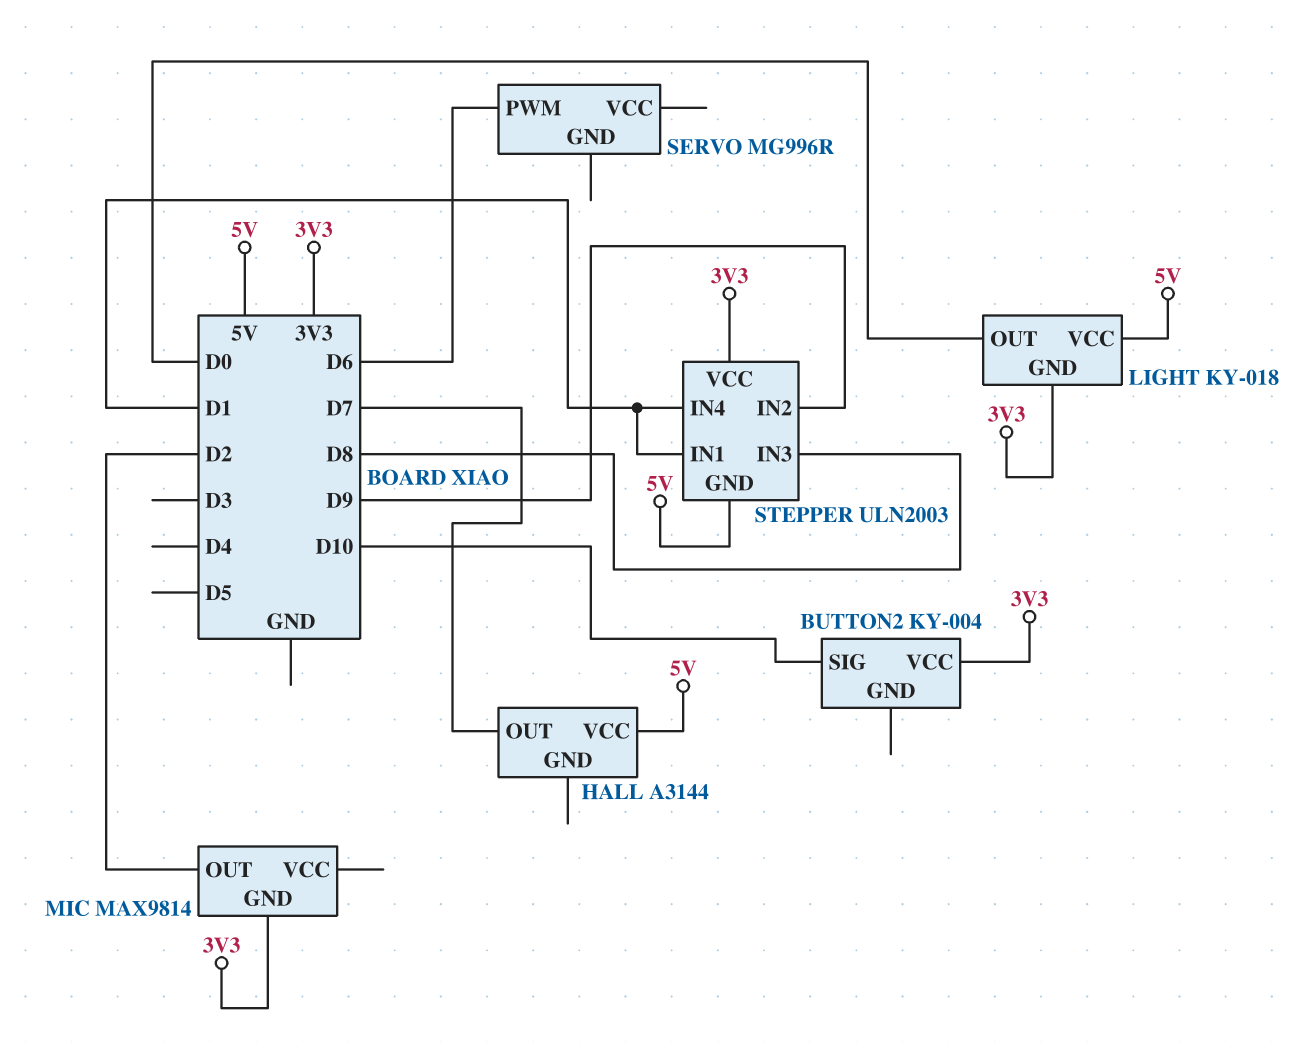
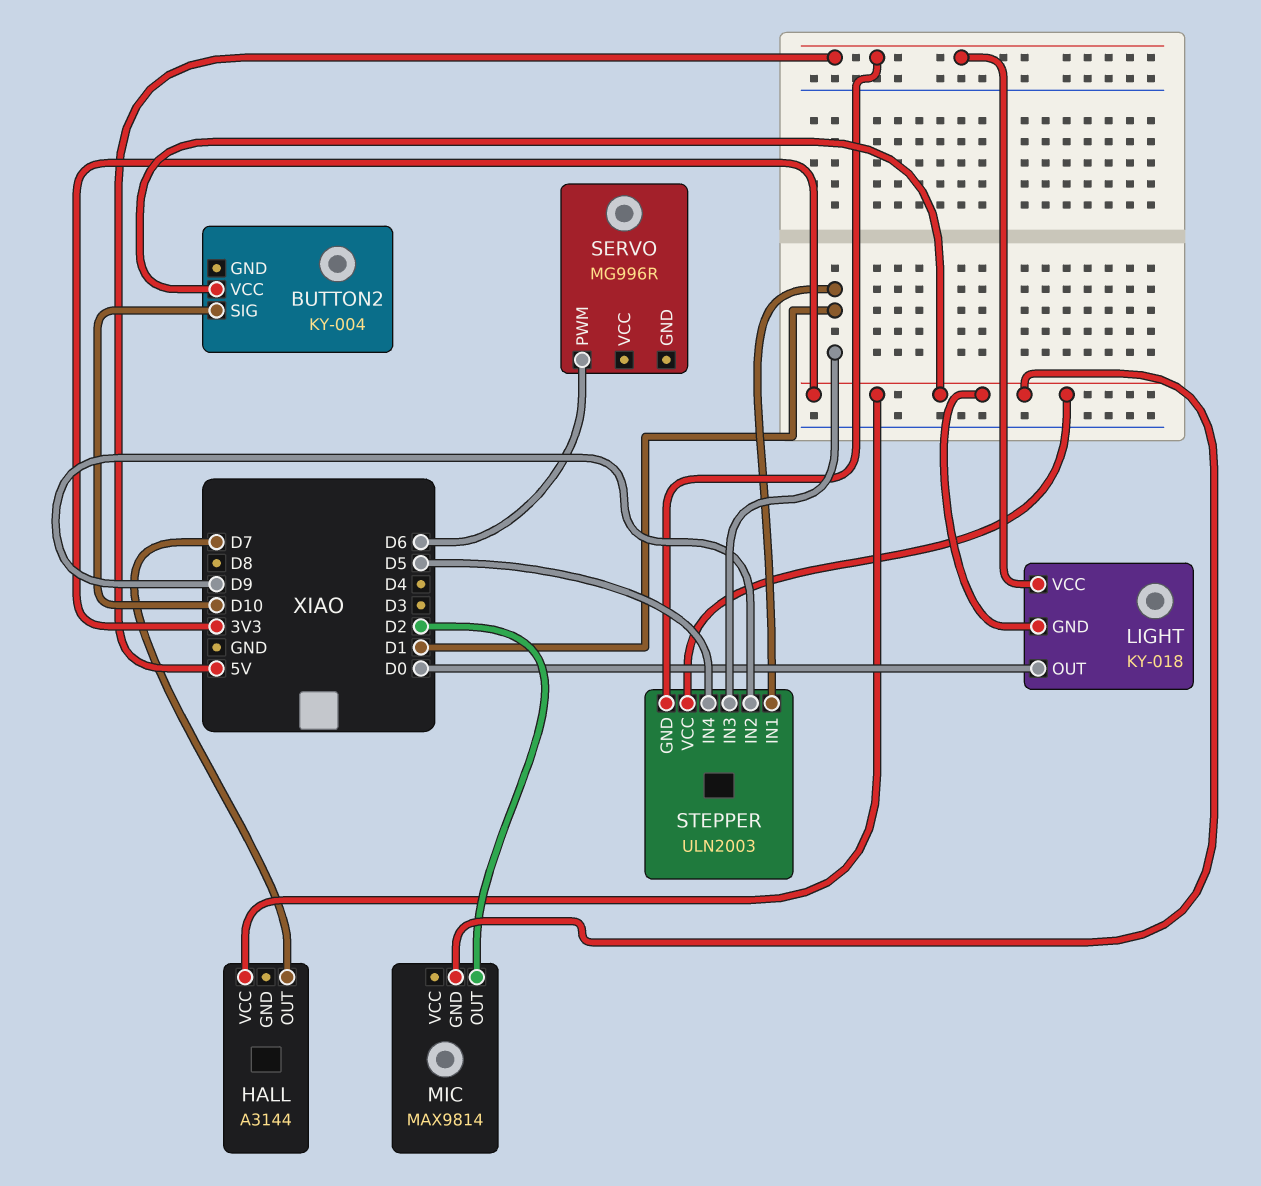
HALL pin VCC: 5V -> 3V3
STEPPER pin IN3: D8 -> D1
STEPPER pin IN4: D1 -> D5

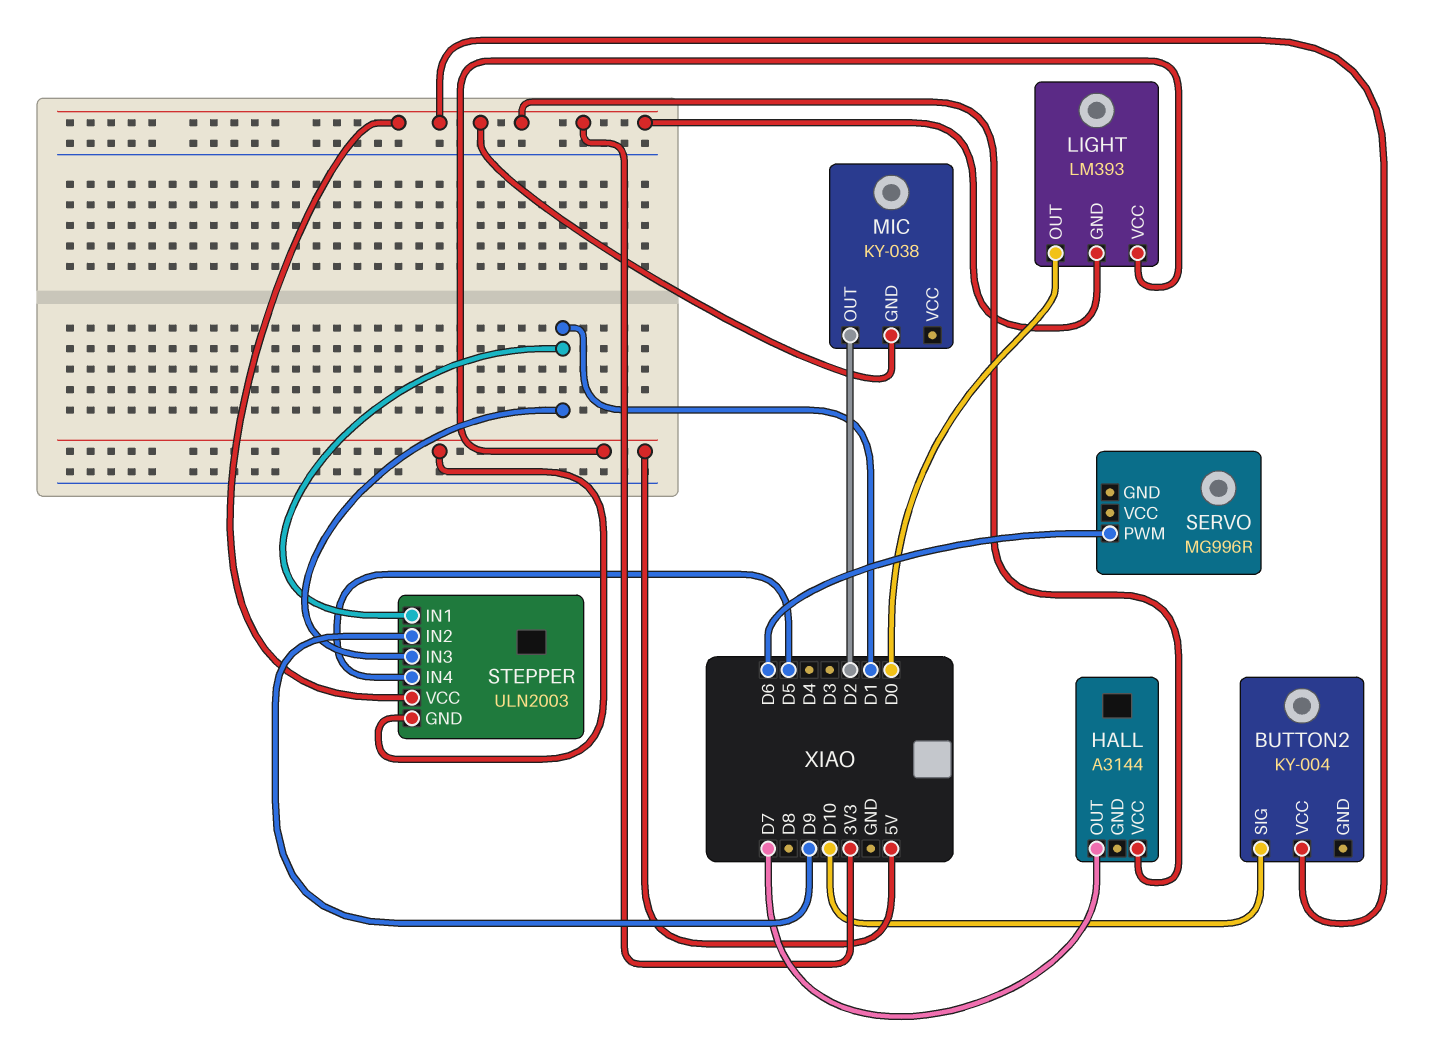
LIGHT: KY-018 -> LM393
MIC: MAX9814 -> KY-038

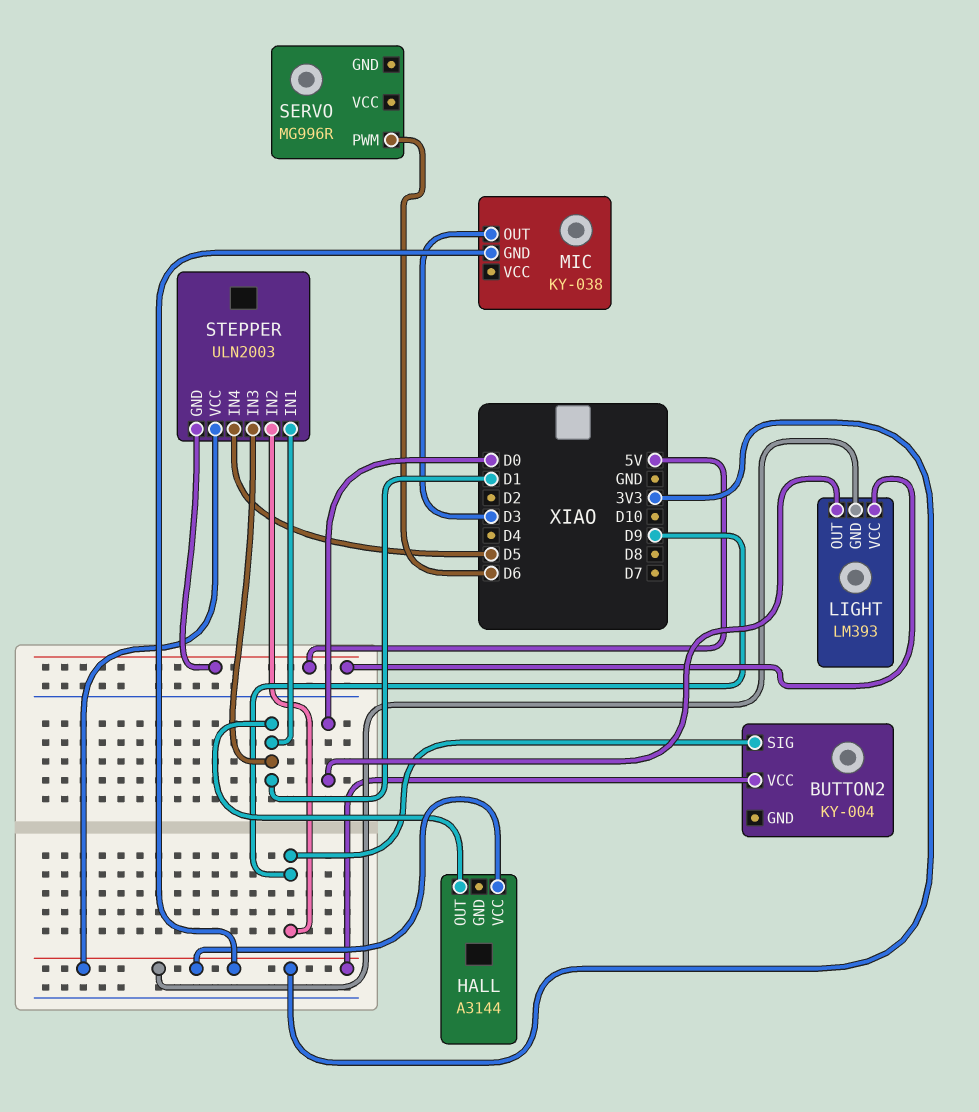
BUTTON2 pin SIG: D10 -> D9
HALL pin OUT: D7 -> D1
MIC pin OUT: D2 -> D3

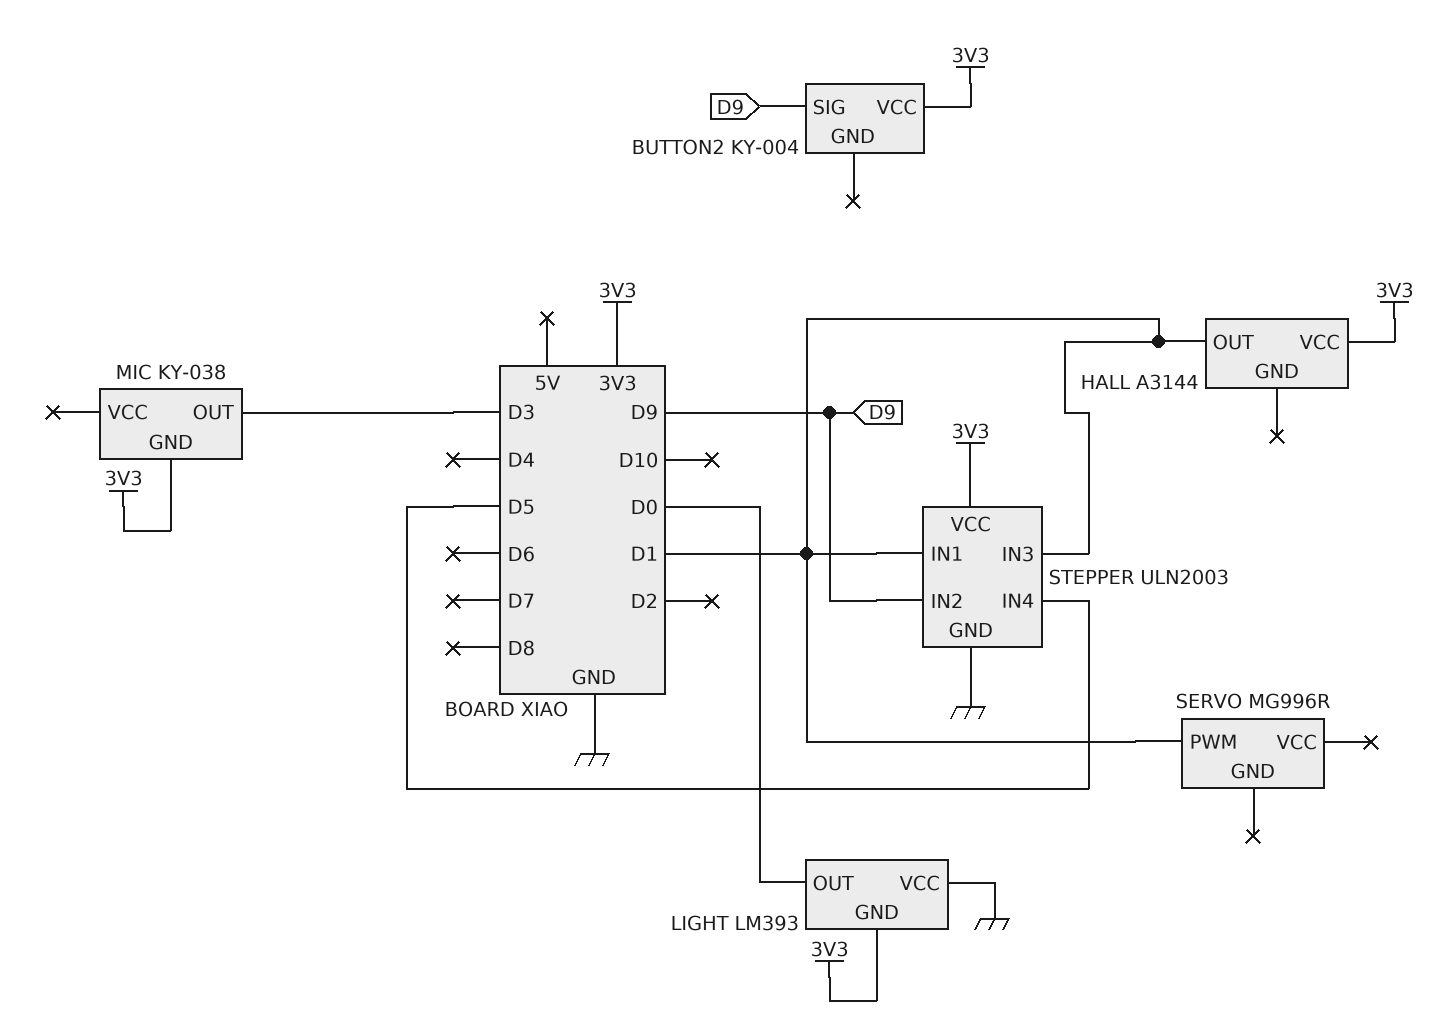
LIGHT pin VCC: 5V -> GND
SERVO pin PWM: D6 -> D1
STEPPER pin GND: 5V -> GND

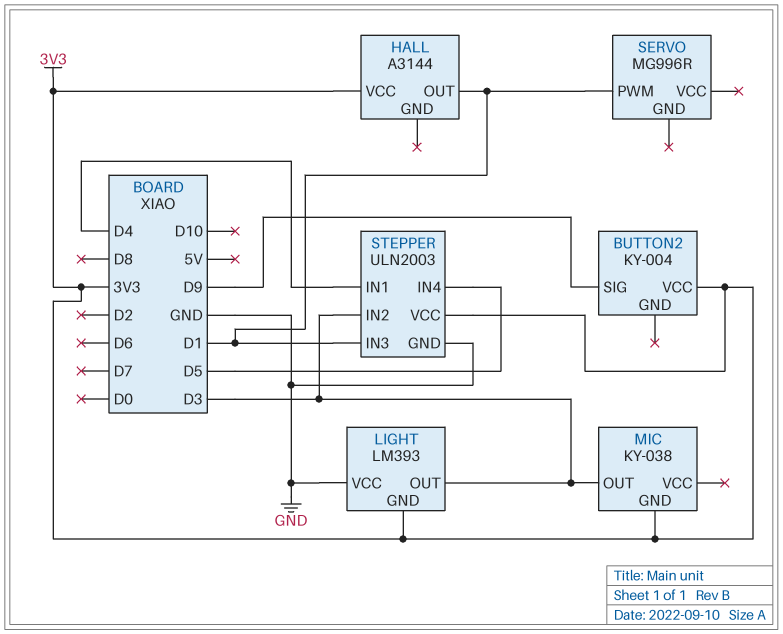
LIGHT pin OUT: D0 -> D3
STEPPER pin IN1: D1 -> D4
STEPPER pin IN2: D9 -> D3

